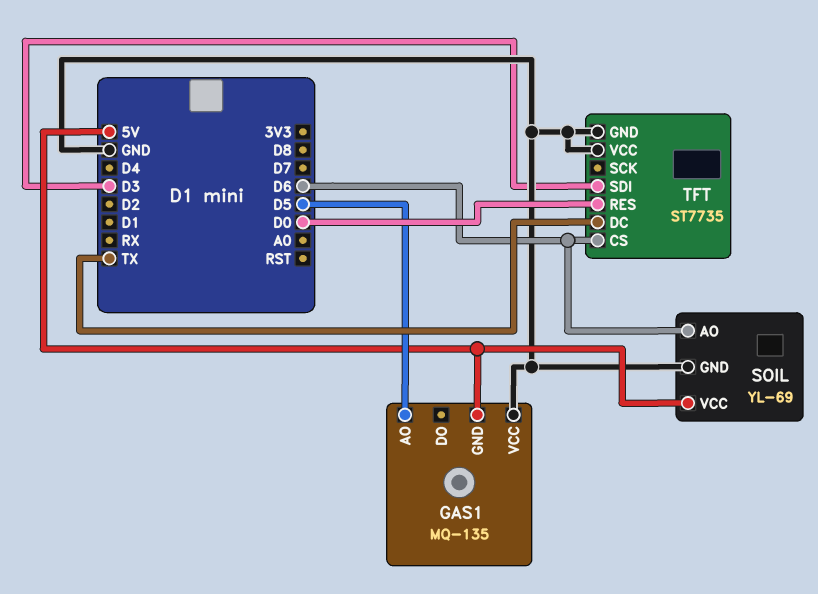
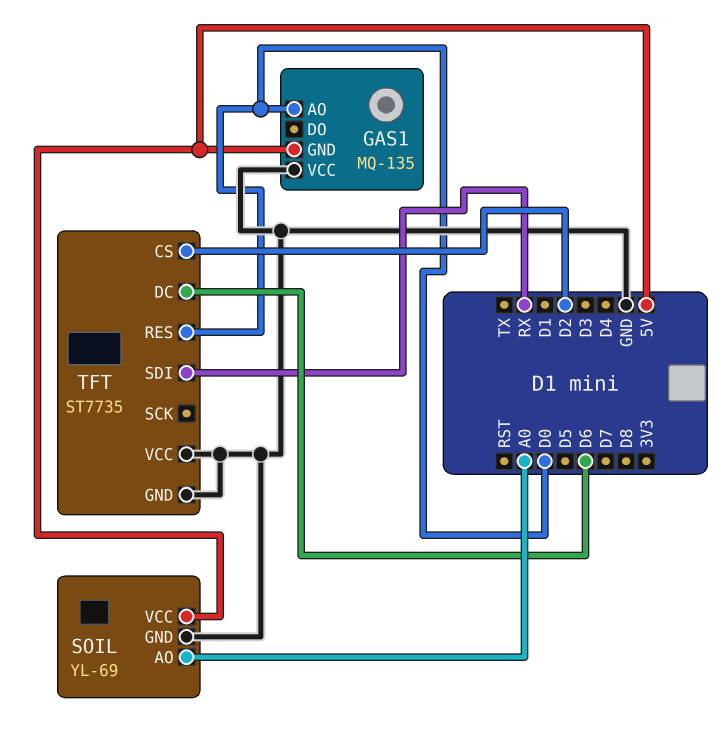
GAS1 pin AO: D5 -> D0
SOIL pin AO: D6 -> A0
TFT pin CS: D6 -> D2
TFT pin DC: TX -> D6
TFT pin SDI: D3 -> RX

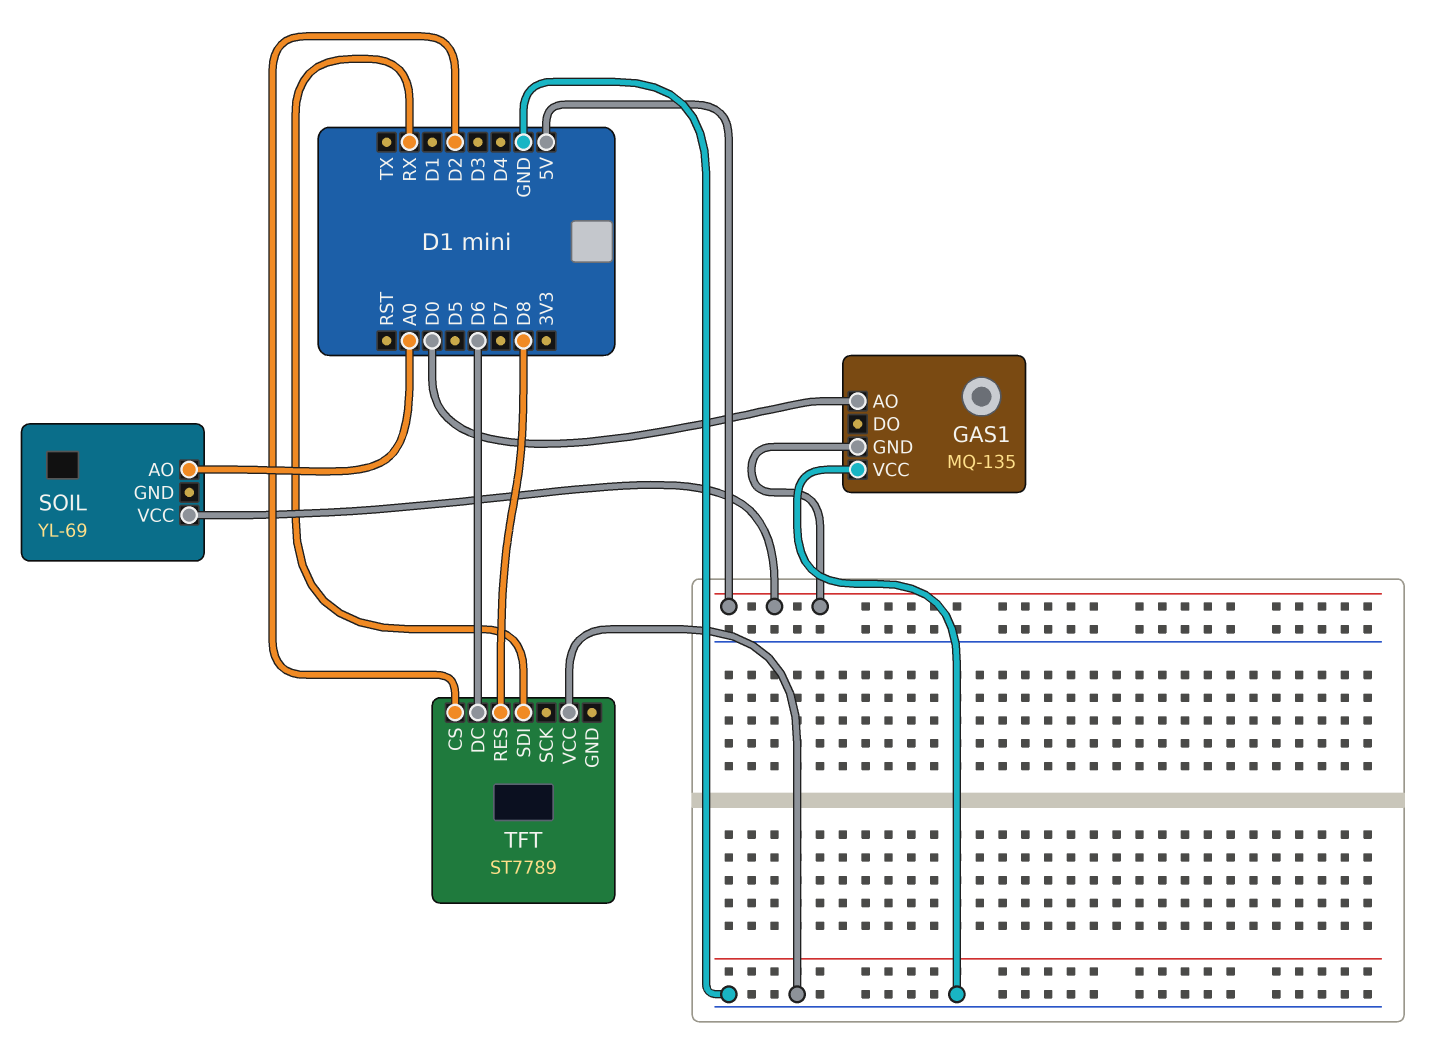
SOIL pin GND: GND -> none
TFT: ST7735 -> ST7789
TFT pin GND: GND -> none
TFT pin RES: D0 -> D8

